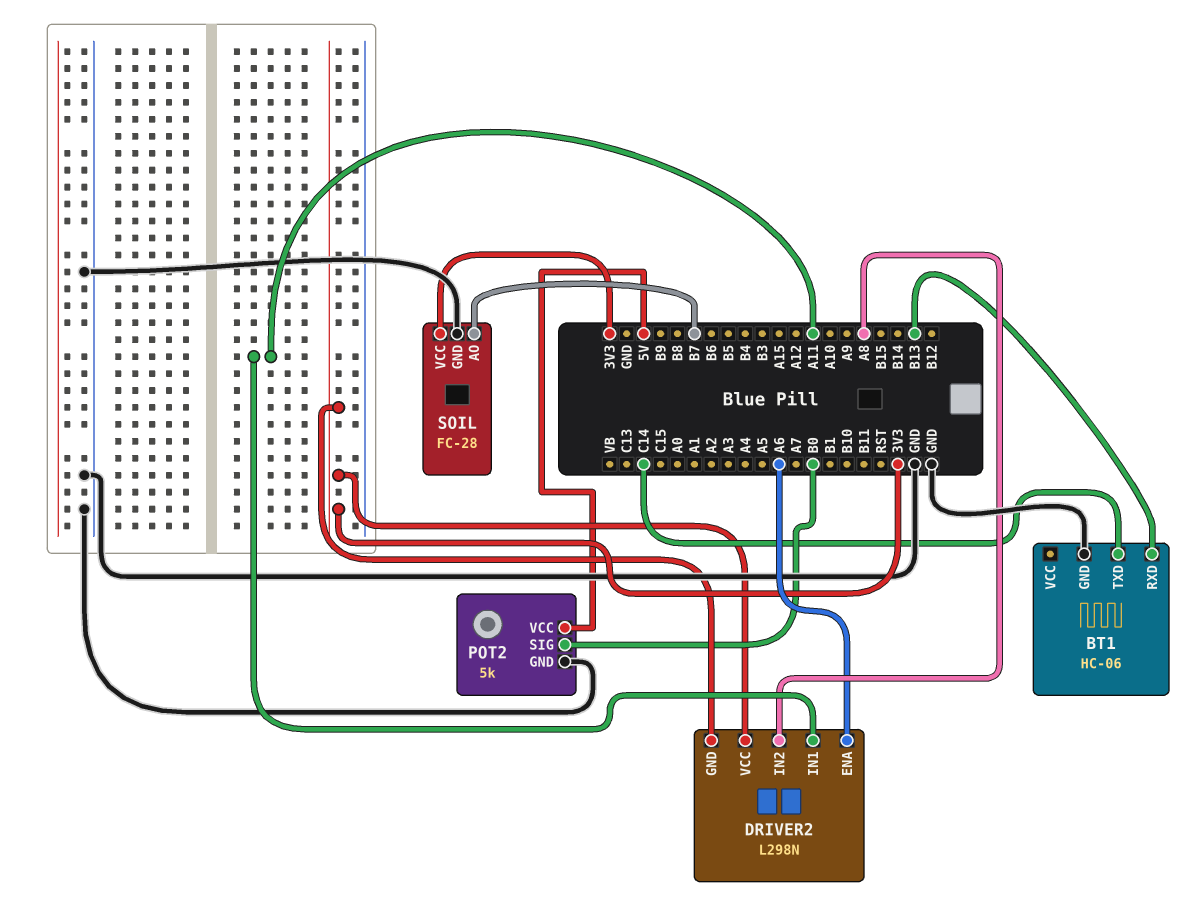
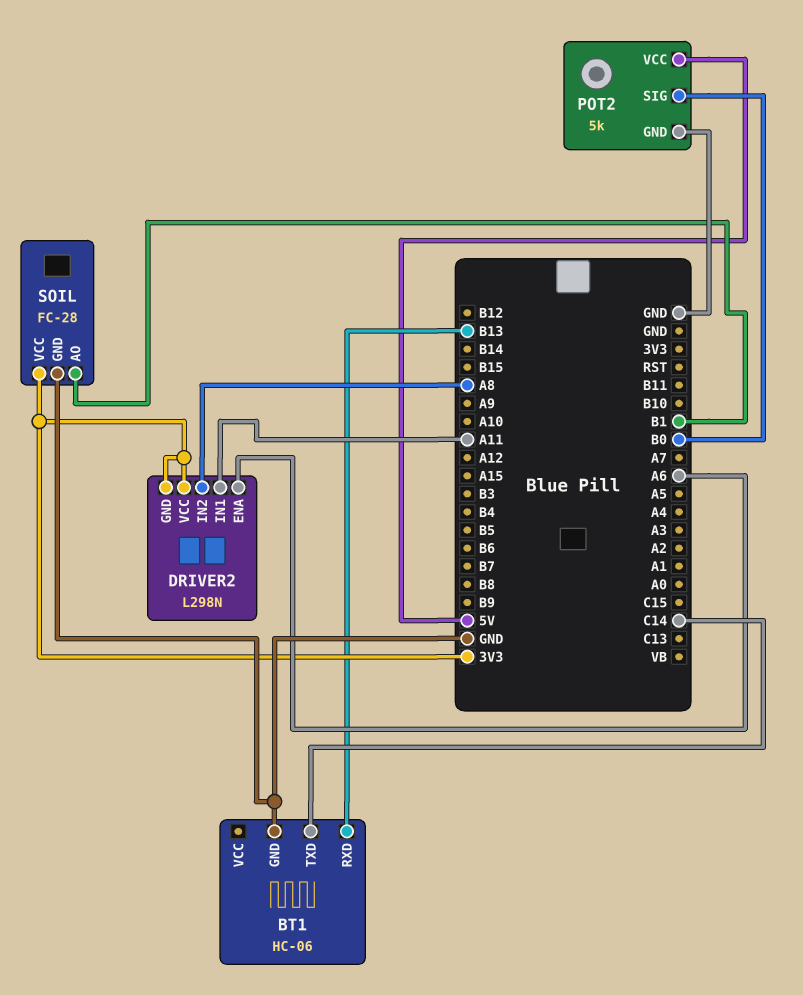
SOIL pin AO: B7 -> B1

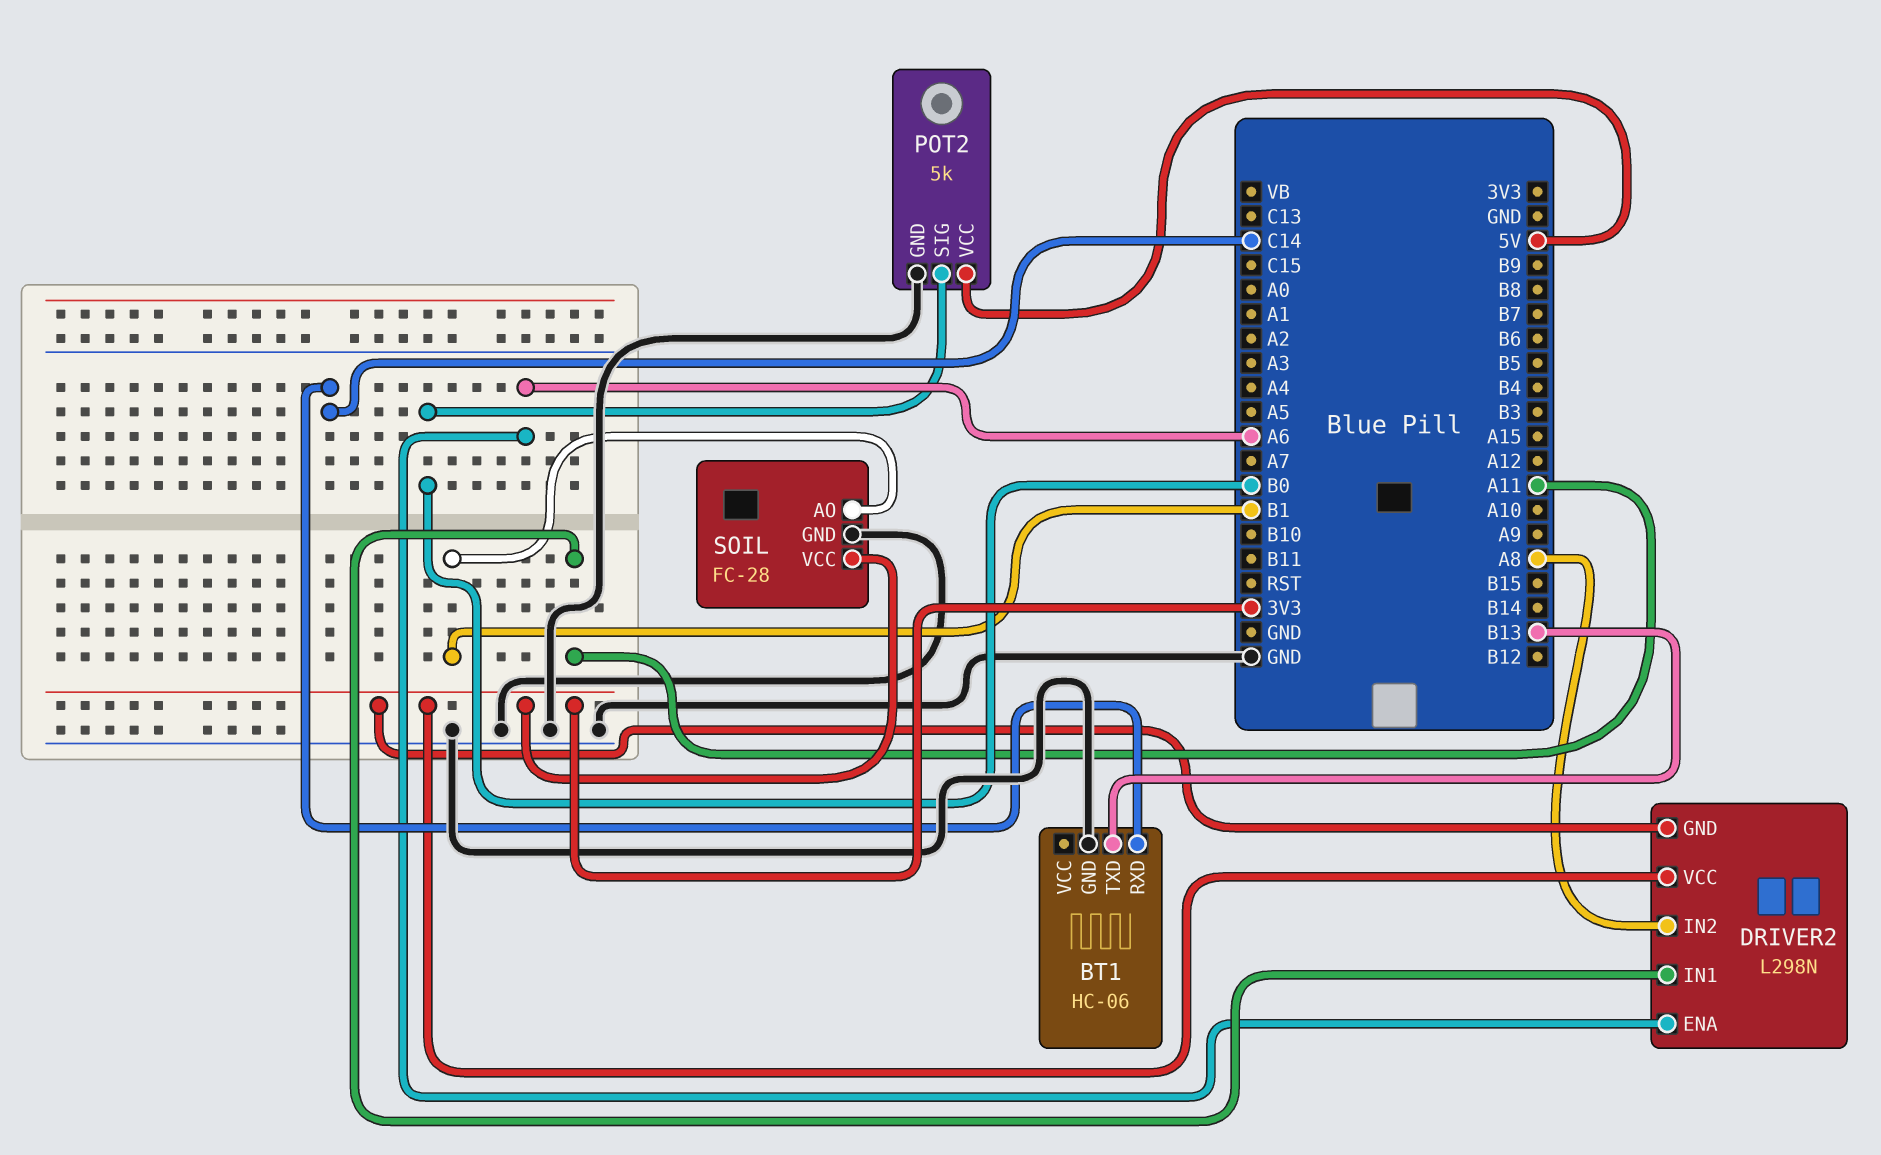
BT1 pin RXD: B13 -> C14
BT1 pin TXD: C14 -> B13

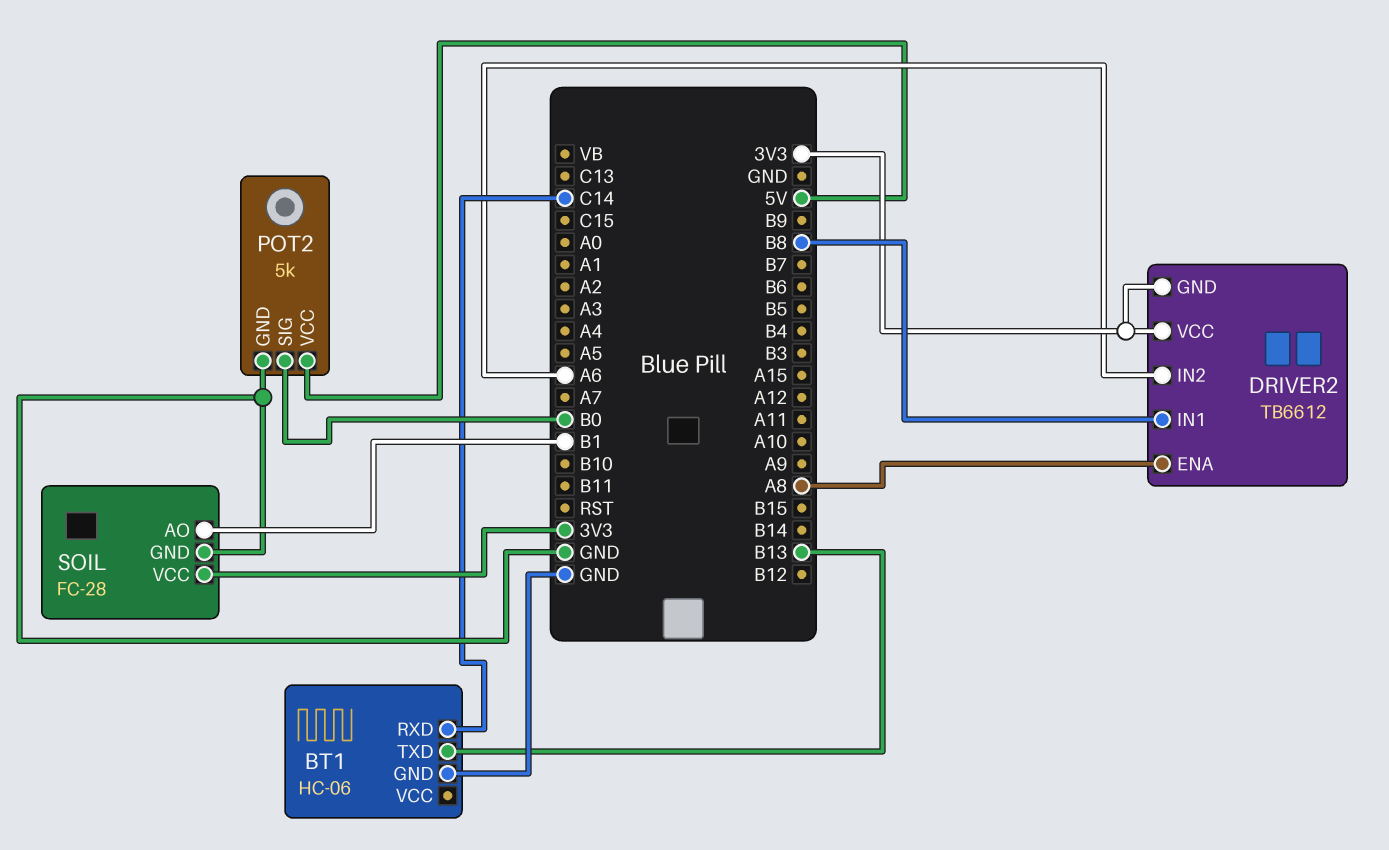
DRIVER2: L298N -> TB6612
DRIVER2 pin ENA: A6 -> A8
DRIVER2 pin IN1: A11 -> B8
DRIVER2 pin IN2: A8 -> A6

